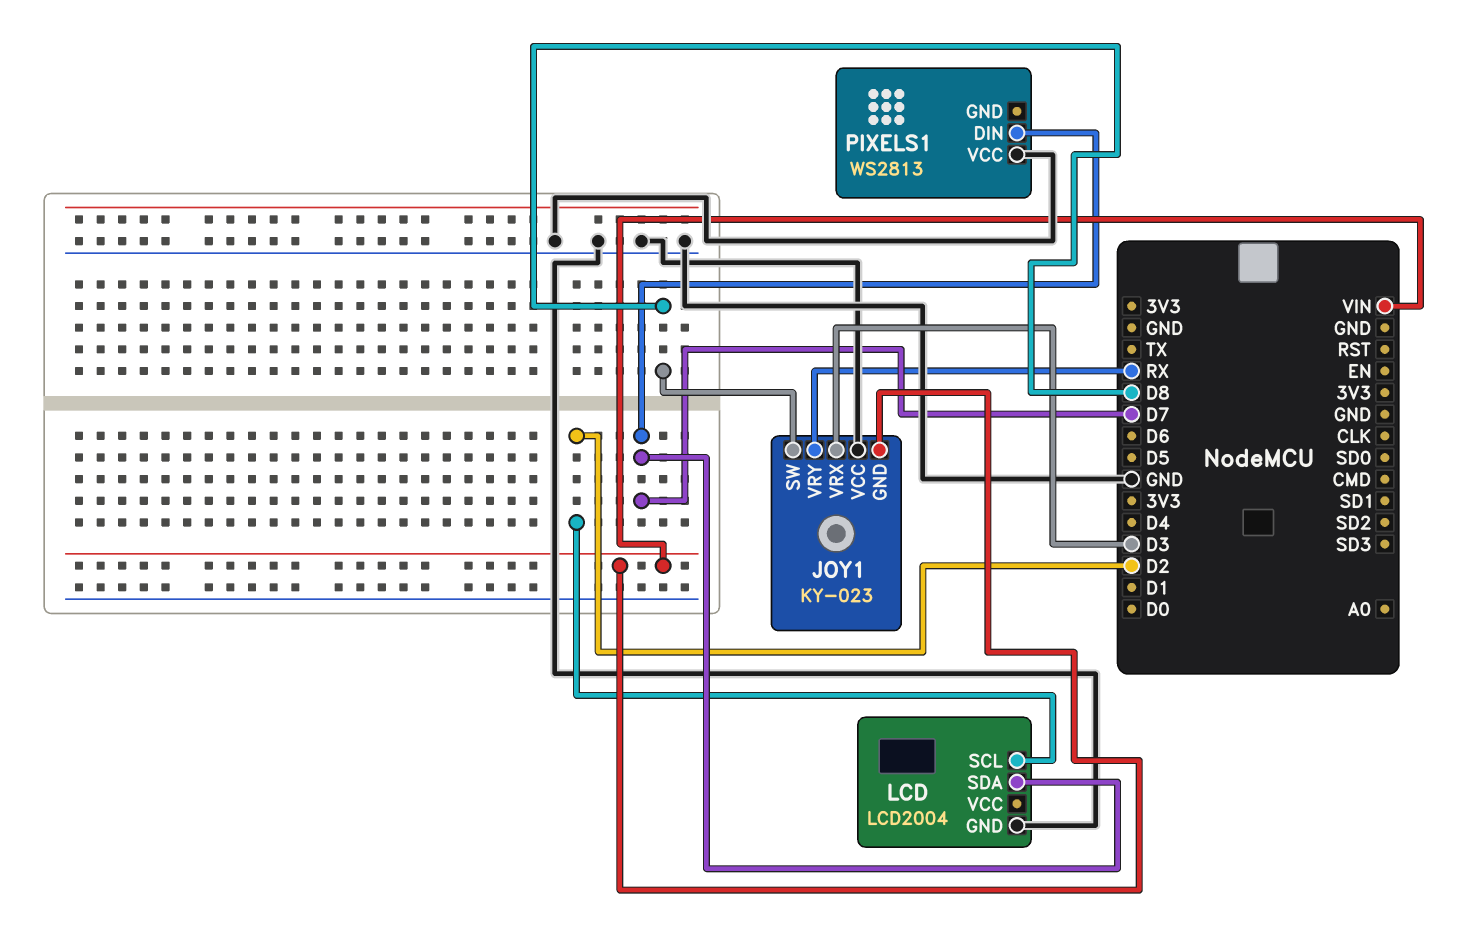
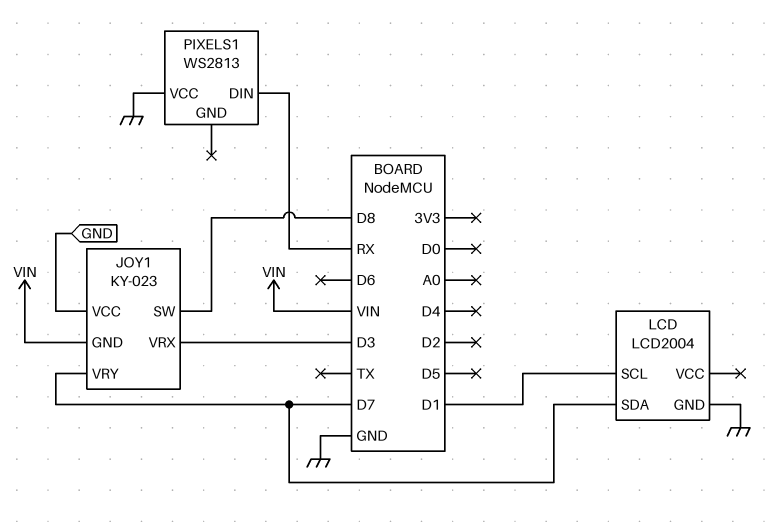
JOY1 pin VRY: RX -> D7
LCD pin SCL: D2 -> D1
PIXELS1 pin DIN: D7 -> RX

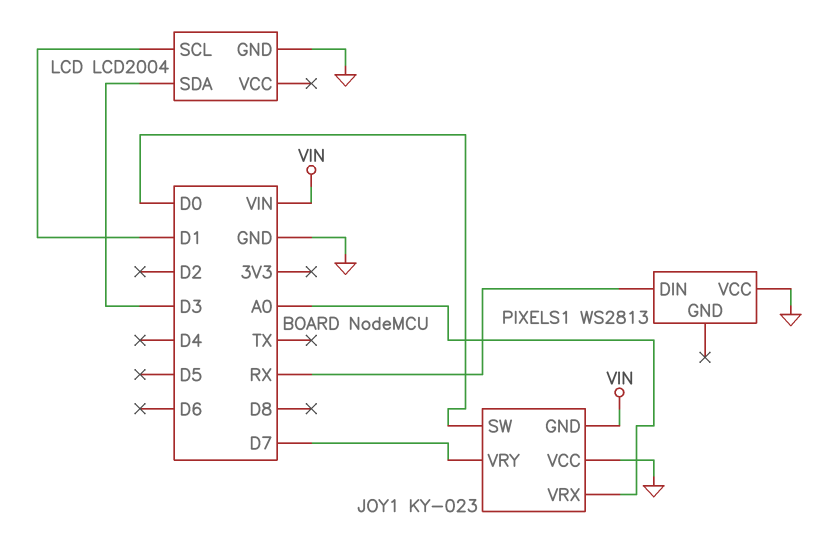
JOY1 pin SW: D8 -> D0
JOY1 pin VRX: D3 -> A0
LCD pin SDA: D7 -> D3

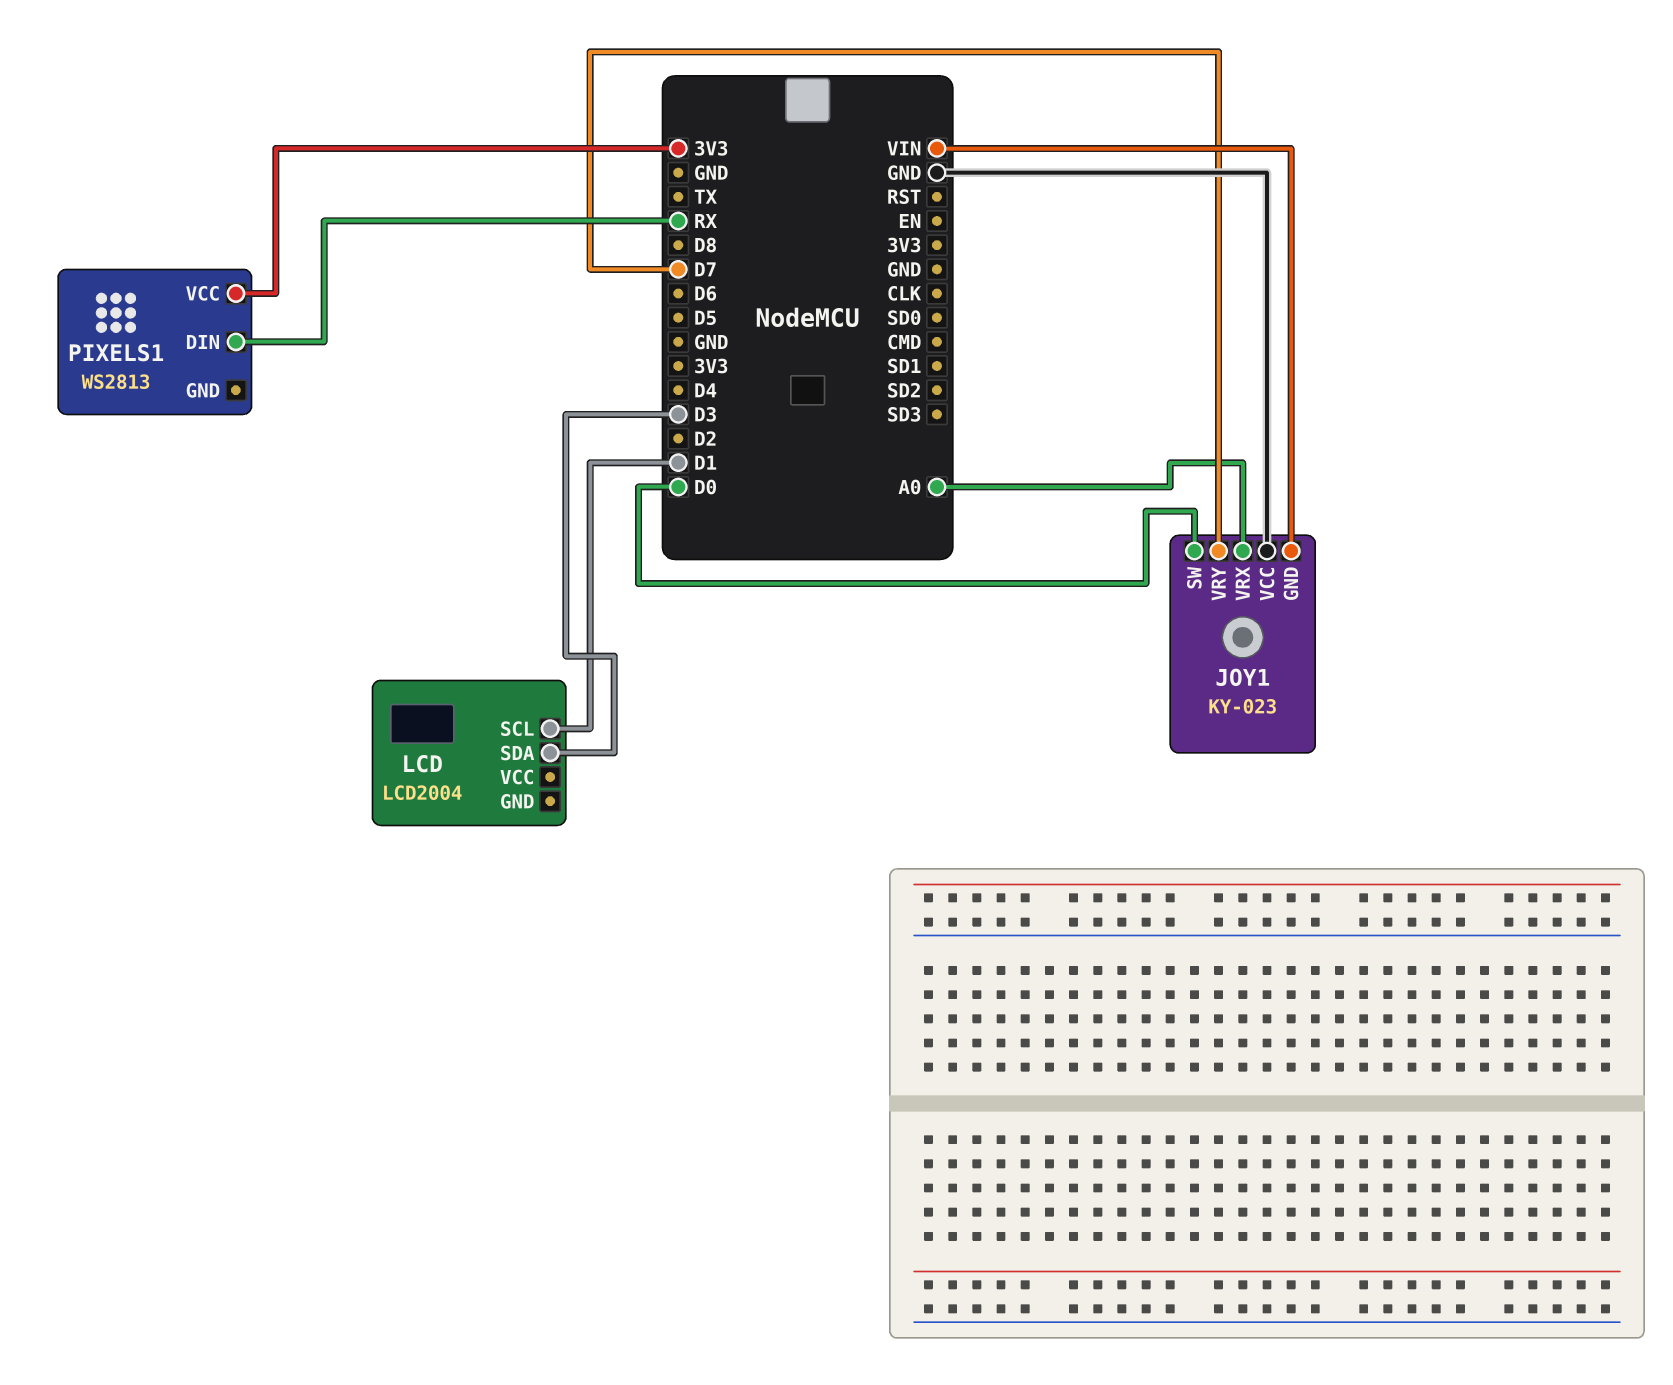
LCD pin GND: GND -> none
PIXELS1 pin VCC: GND -> 3V3

